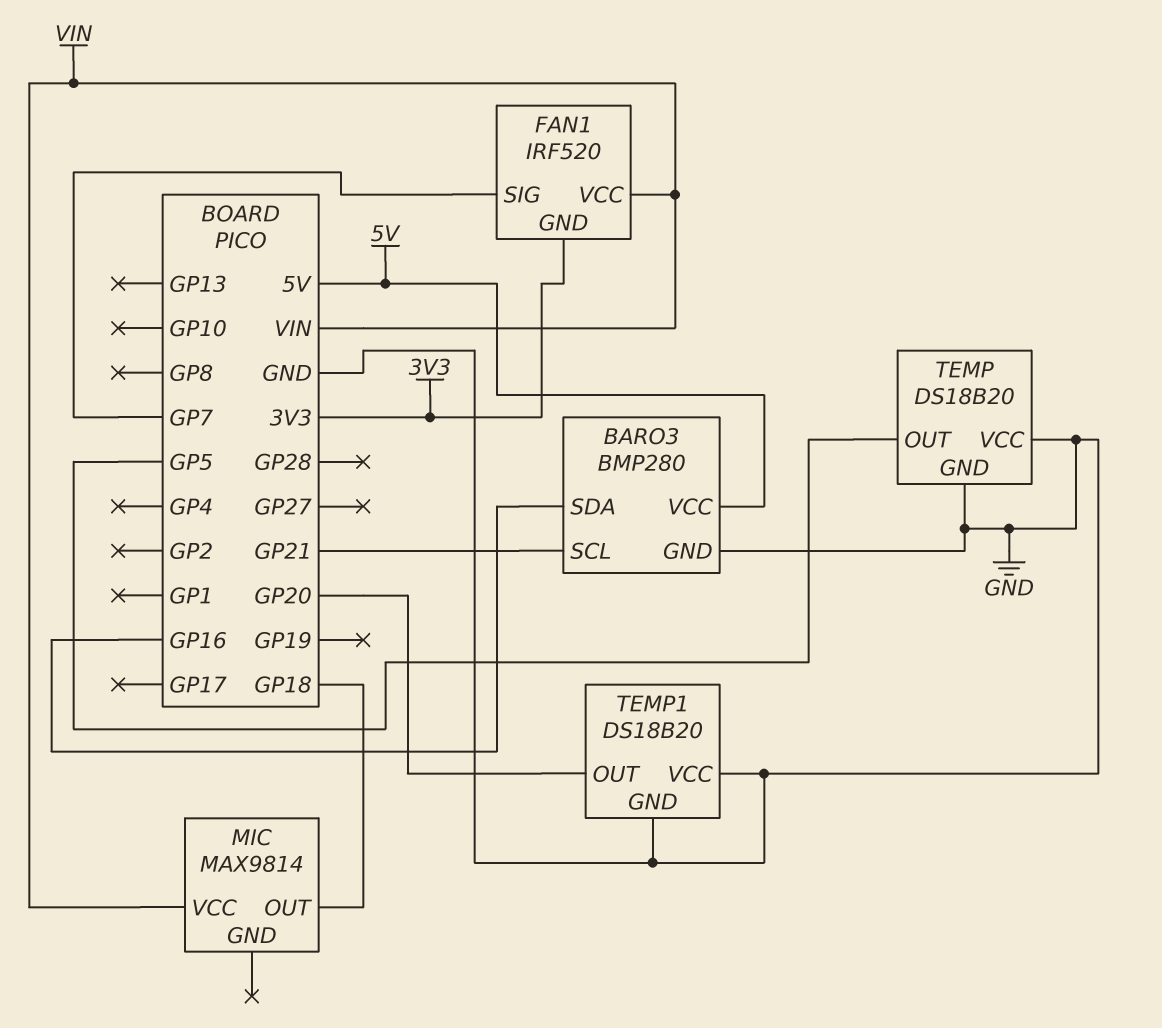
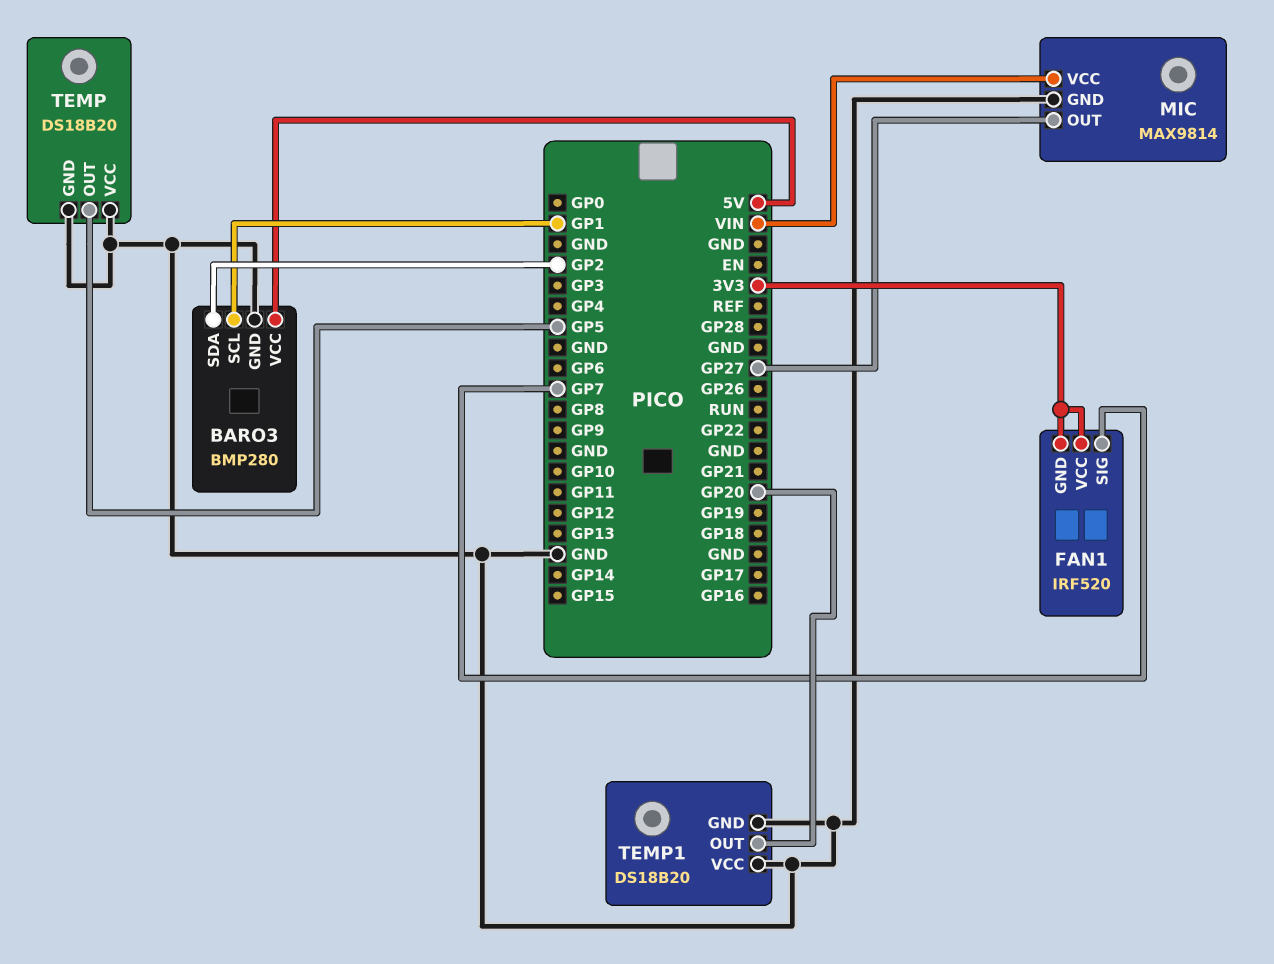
BARO3 pin SCL: GP21 -> GP1
BARO3 pin SDA: GP16 -> GP2
FAN1 pin VCC: VIN -> 3V3
MIC pin GND: none -> GND
MIC pin OUT: GP18 -> GP27

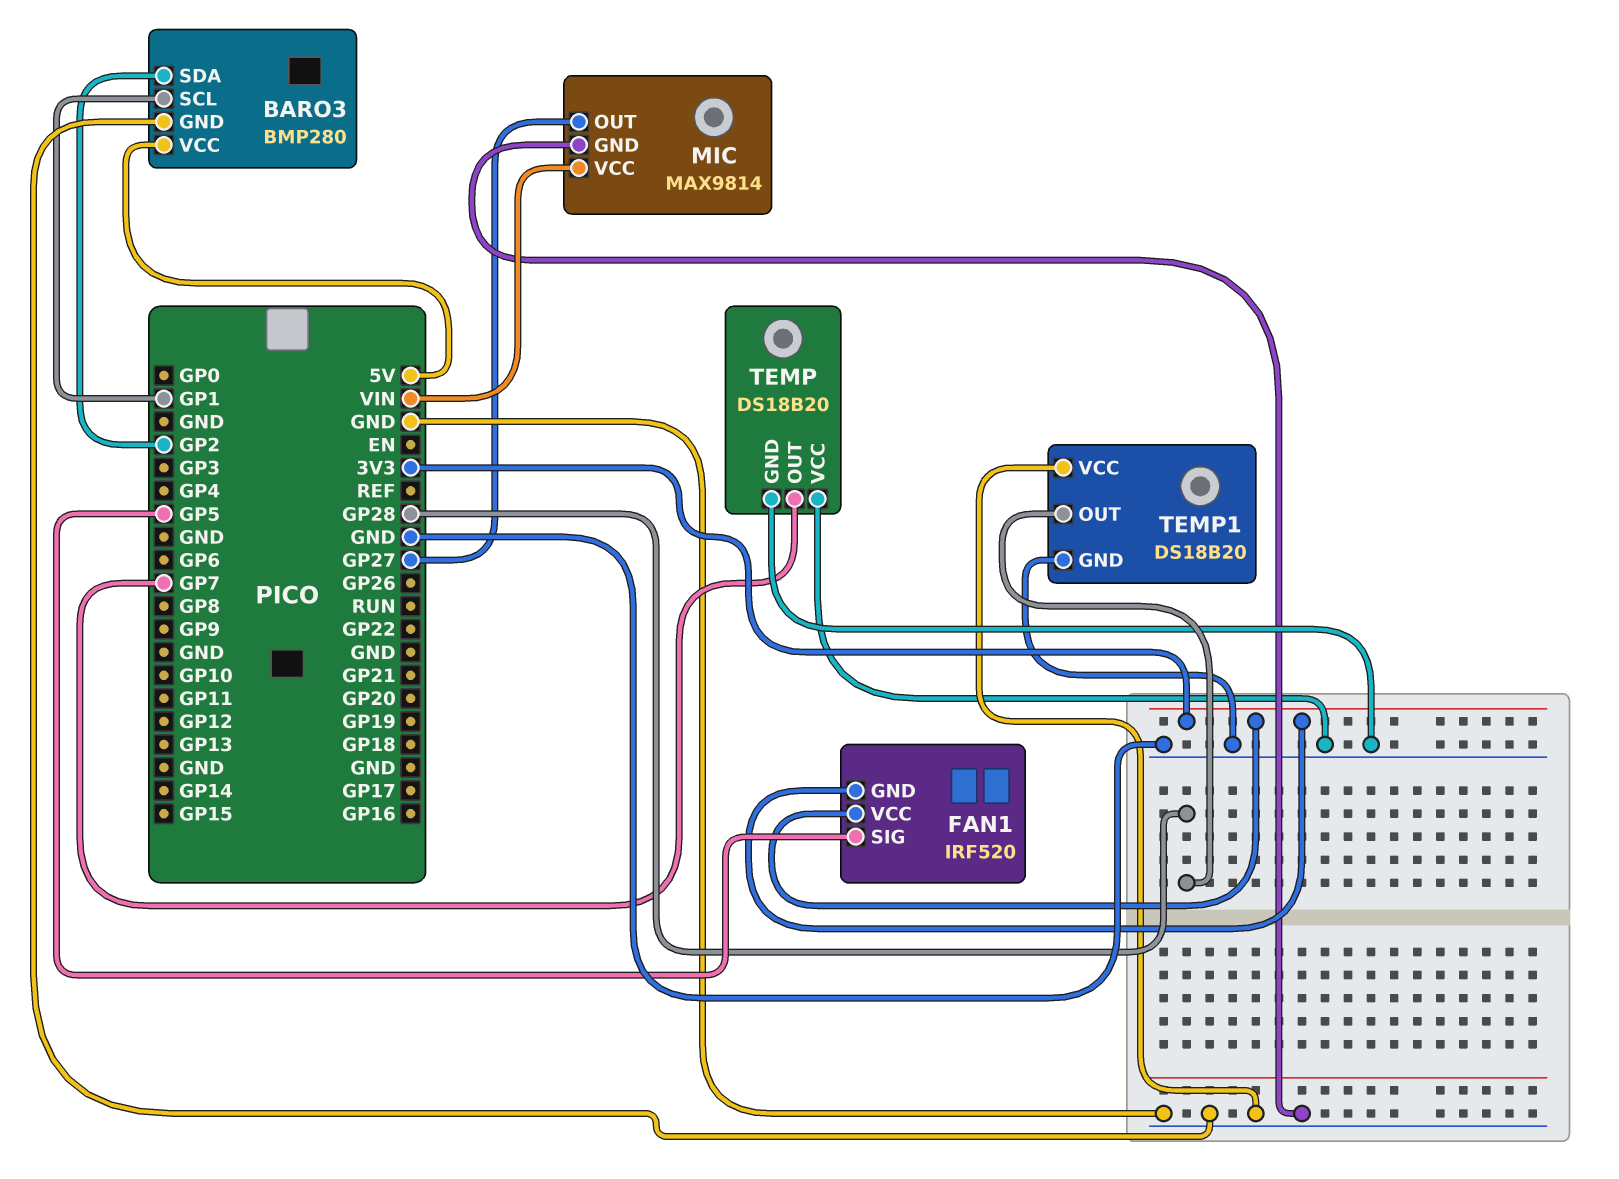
FAN1 pin SIG: GP7 -> GP5
TEMP pin OUT: GP5 -> GP7
TEMP1 pin OUT: GP20 -> GP28

